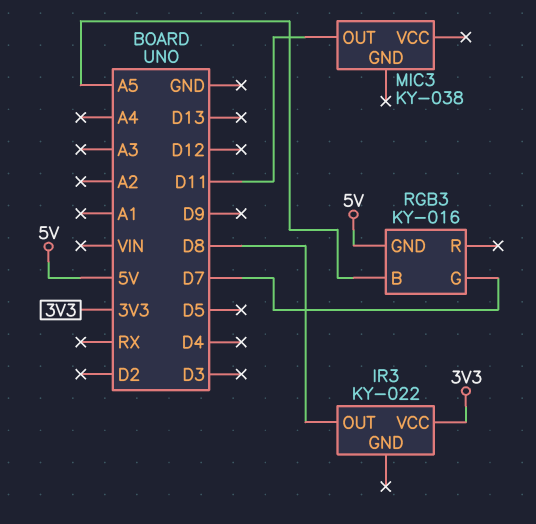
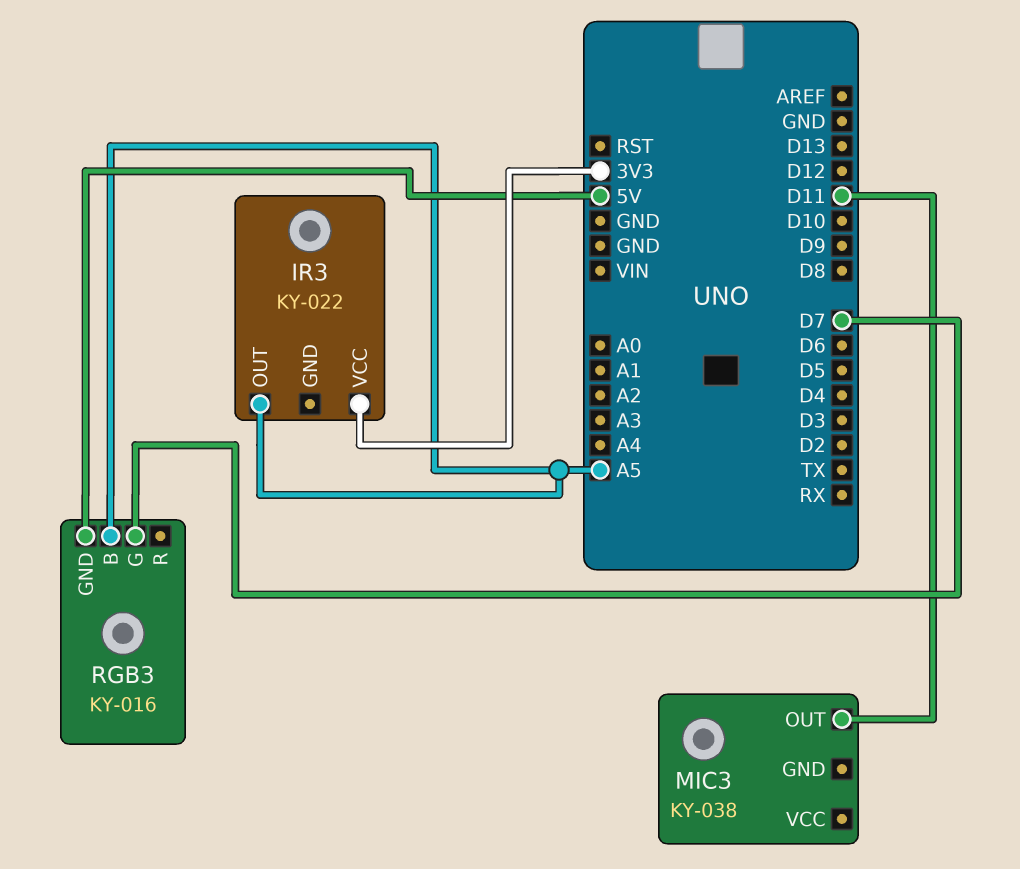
IR3 pin OUT: D8 -> A5

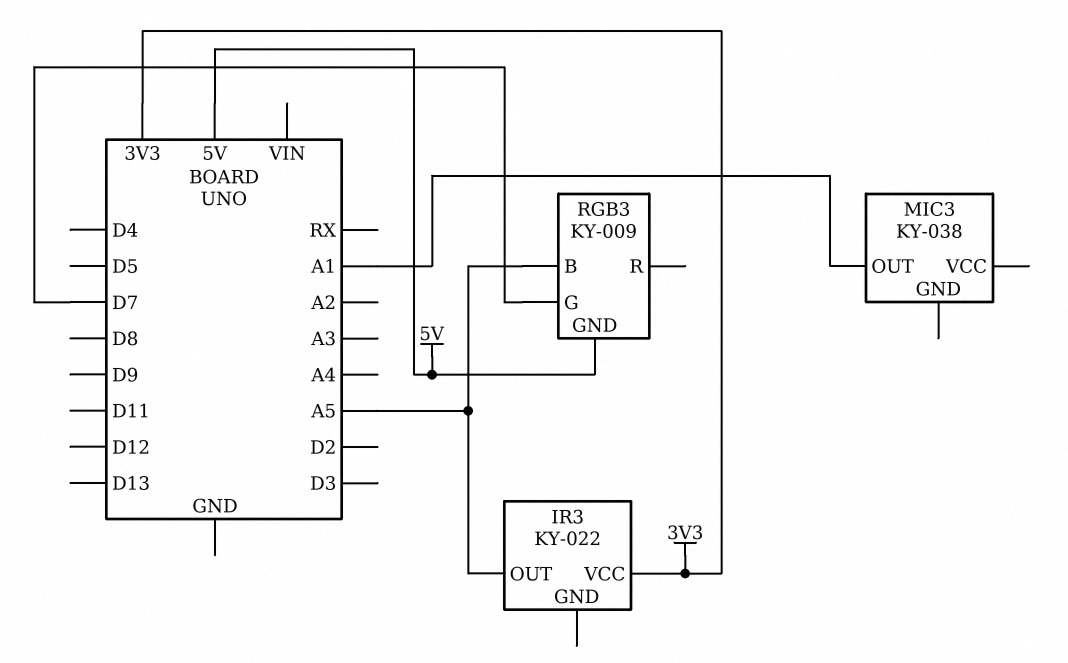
MIC3 pin OUT: D11 -> A1
RGB3: KY-016 -> KY-009

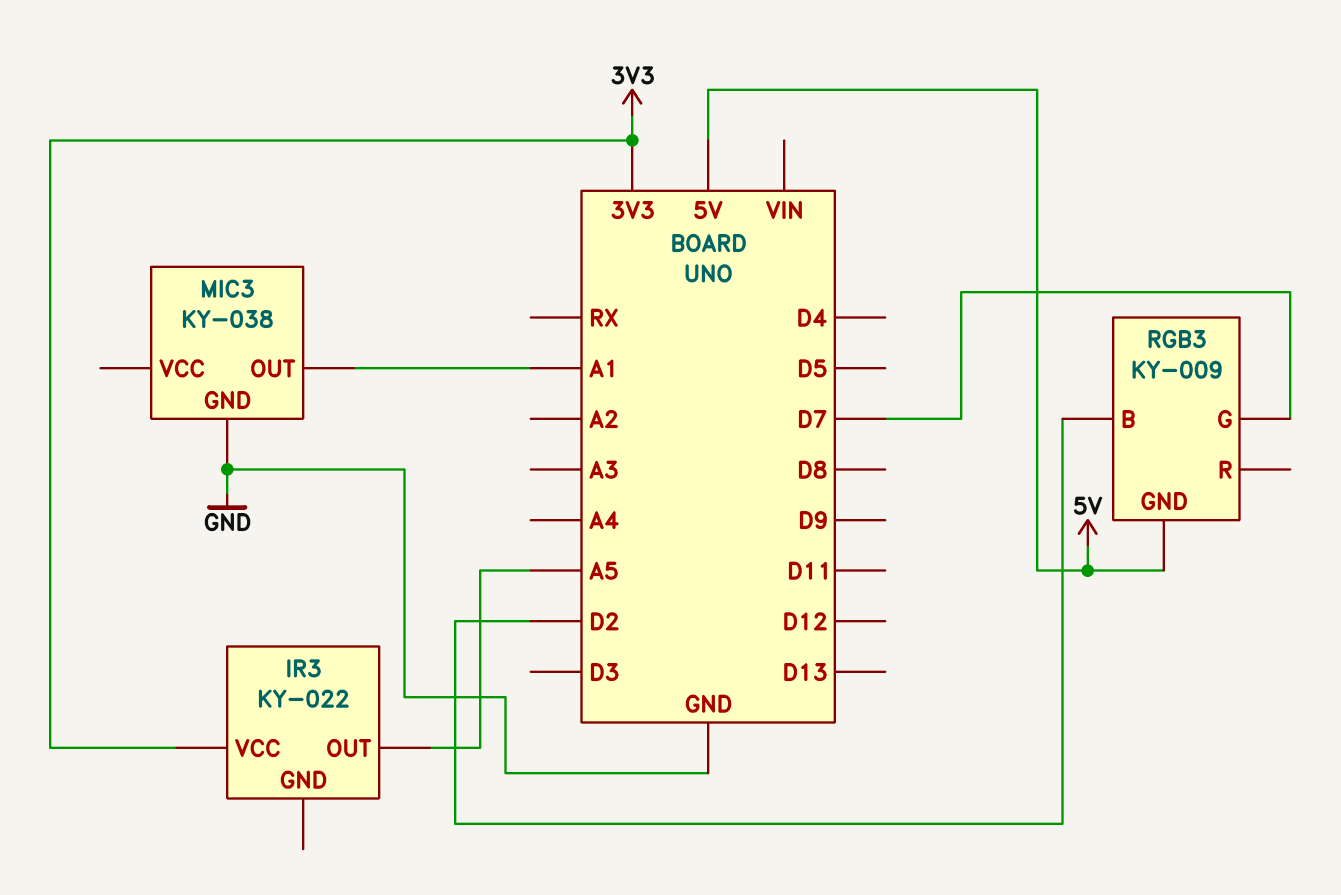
MIC3 pin GND: none -> GND
RGB3 pin B: A5 -> D2

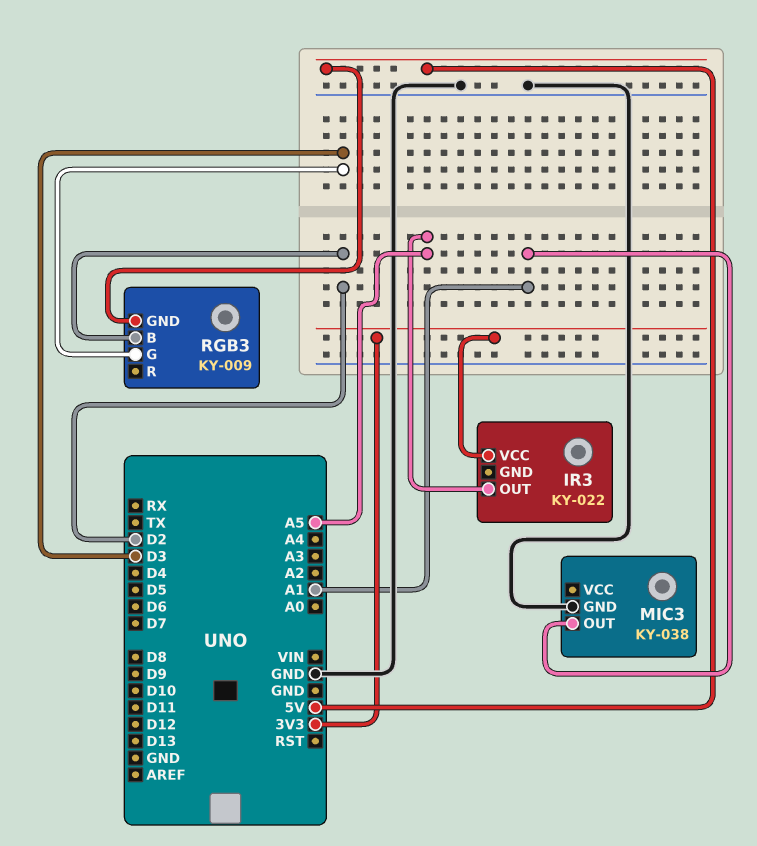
RGB3 pin G: D7 -> D3

